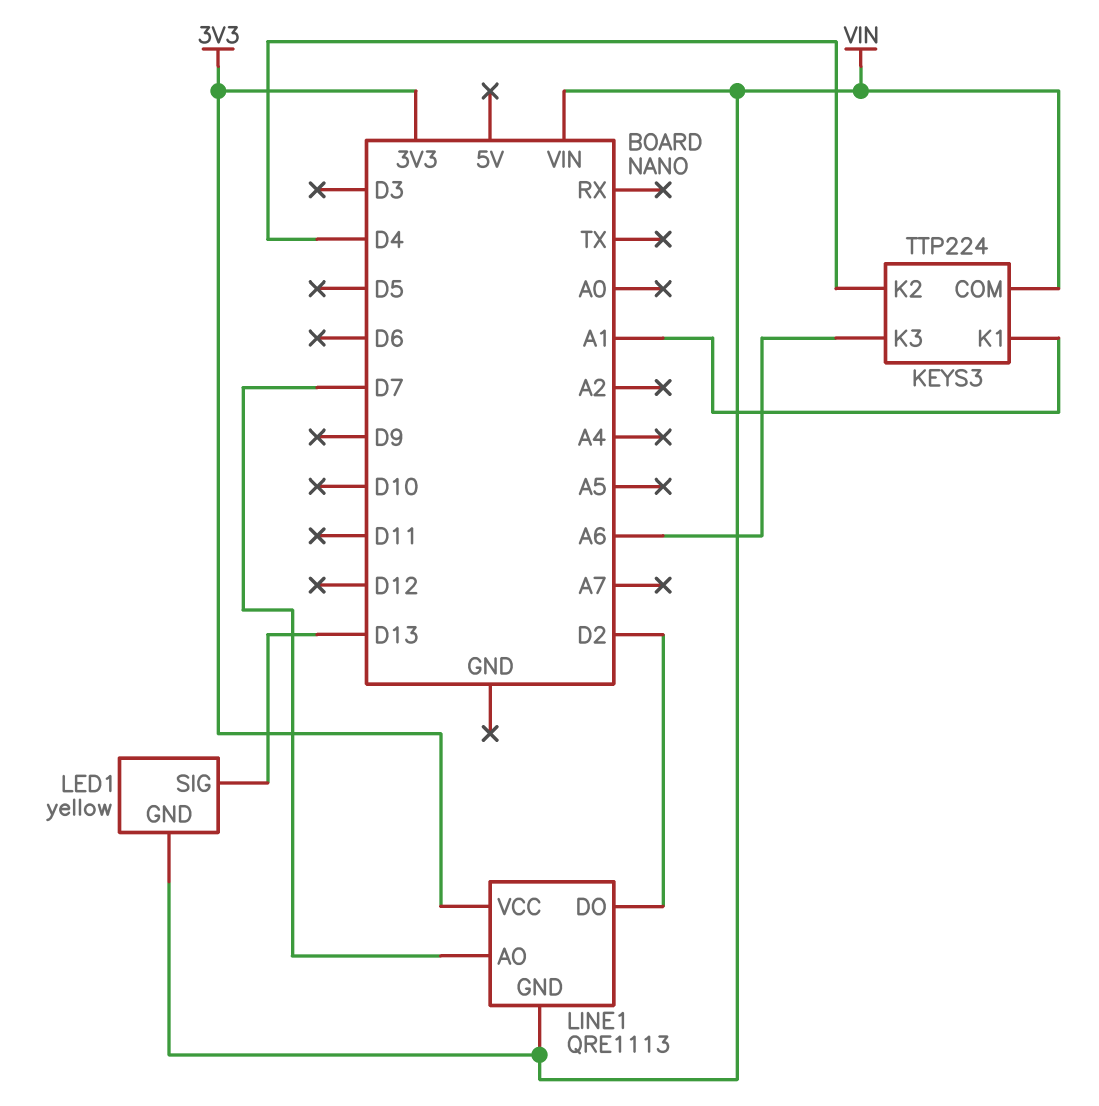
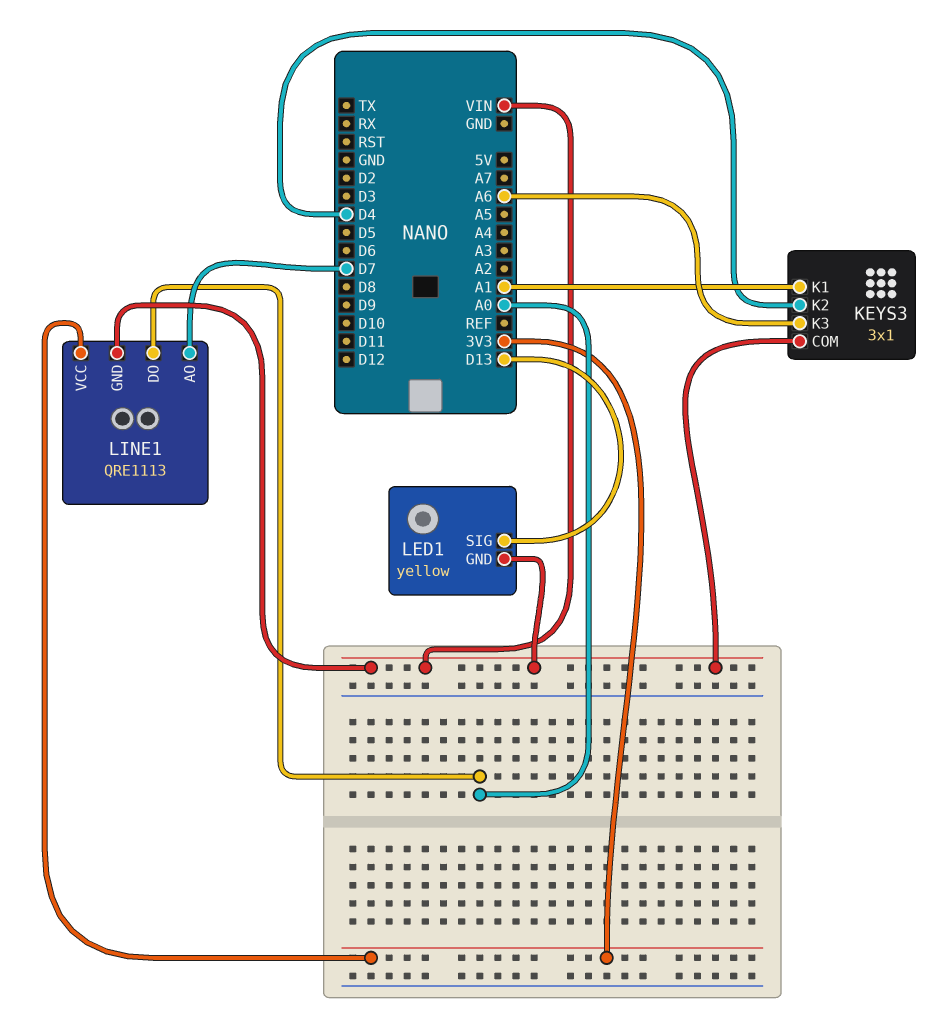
KEYS3: TTP224 -> 3x1
LINE1 pin DO: D2 -> A0

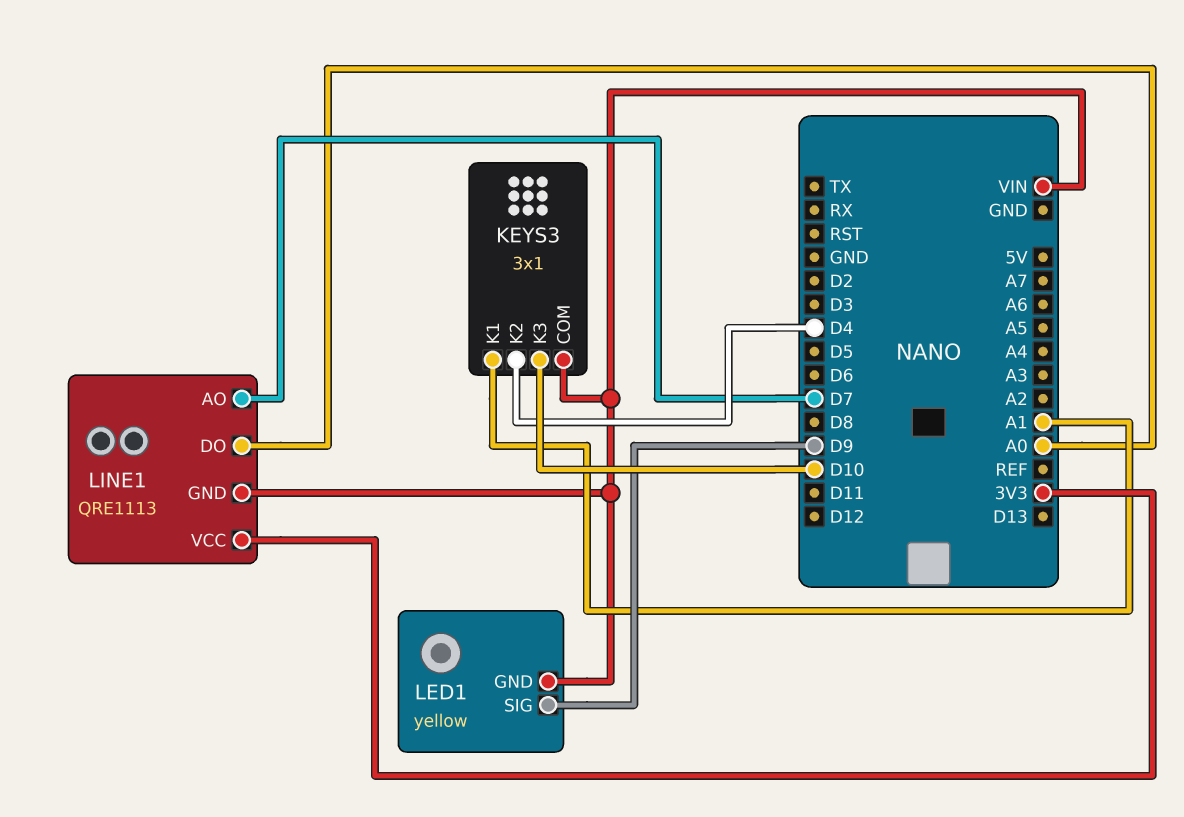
KEYS3 pin K3: A6 -> D10
LED1 pin SIG: D13 -> D9

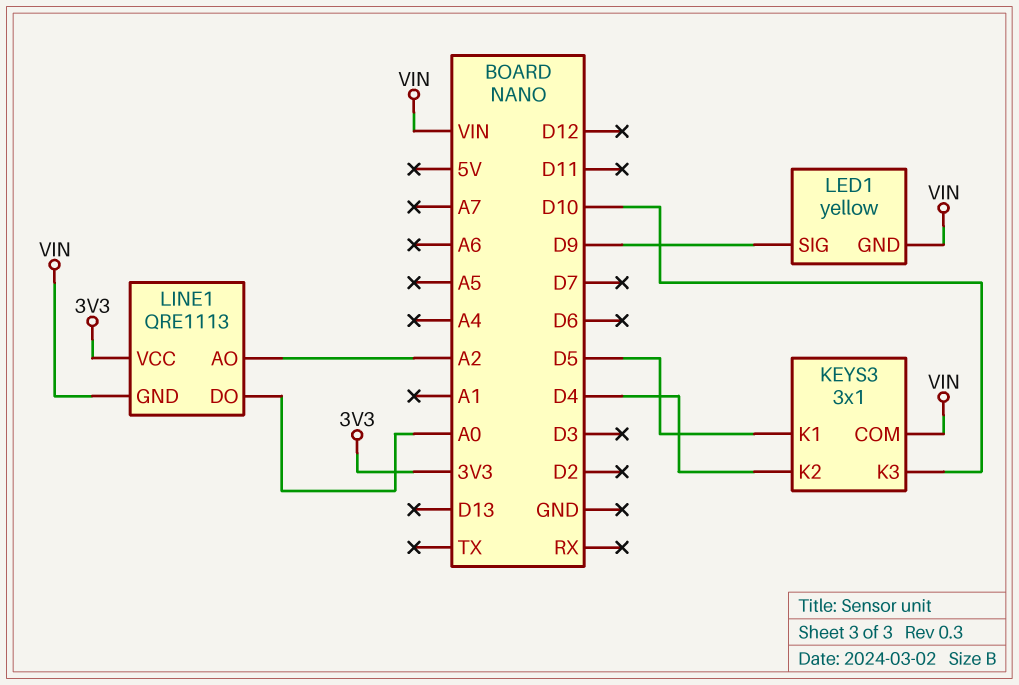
KEYS3 pin K1: A1 -> D5
LINE1 pin AO: D7 -> A2

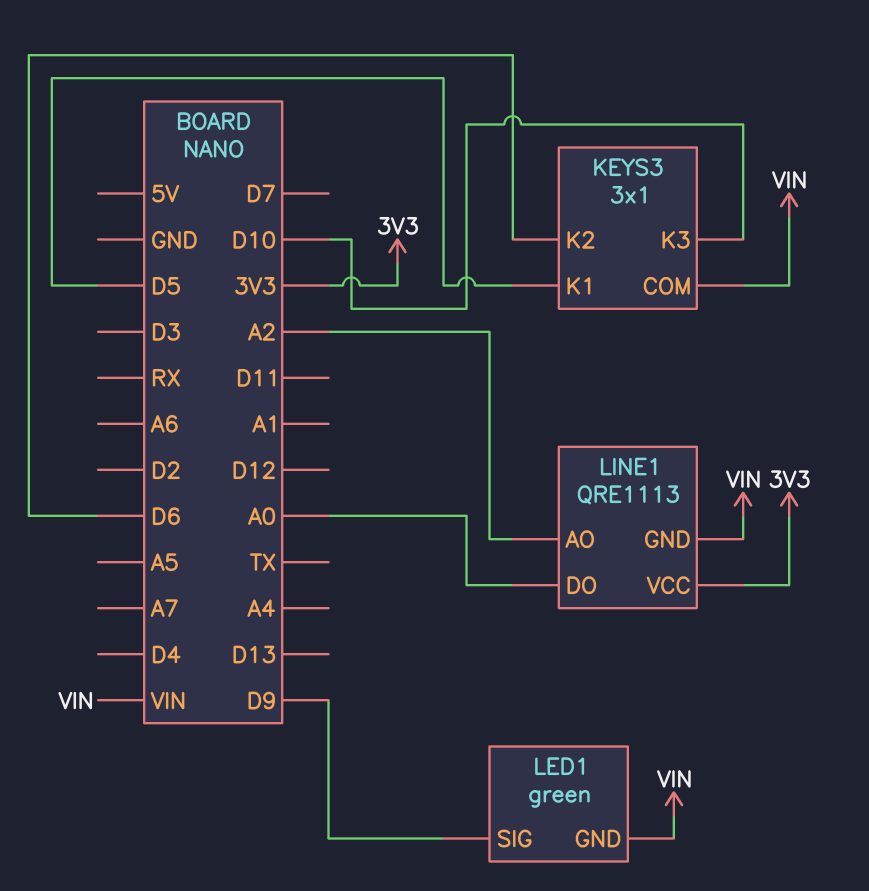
KEYS3 pin K2: D4 -> D6
LED1: yellow -> green

